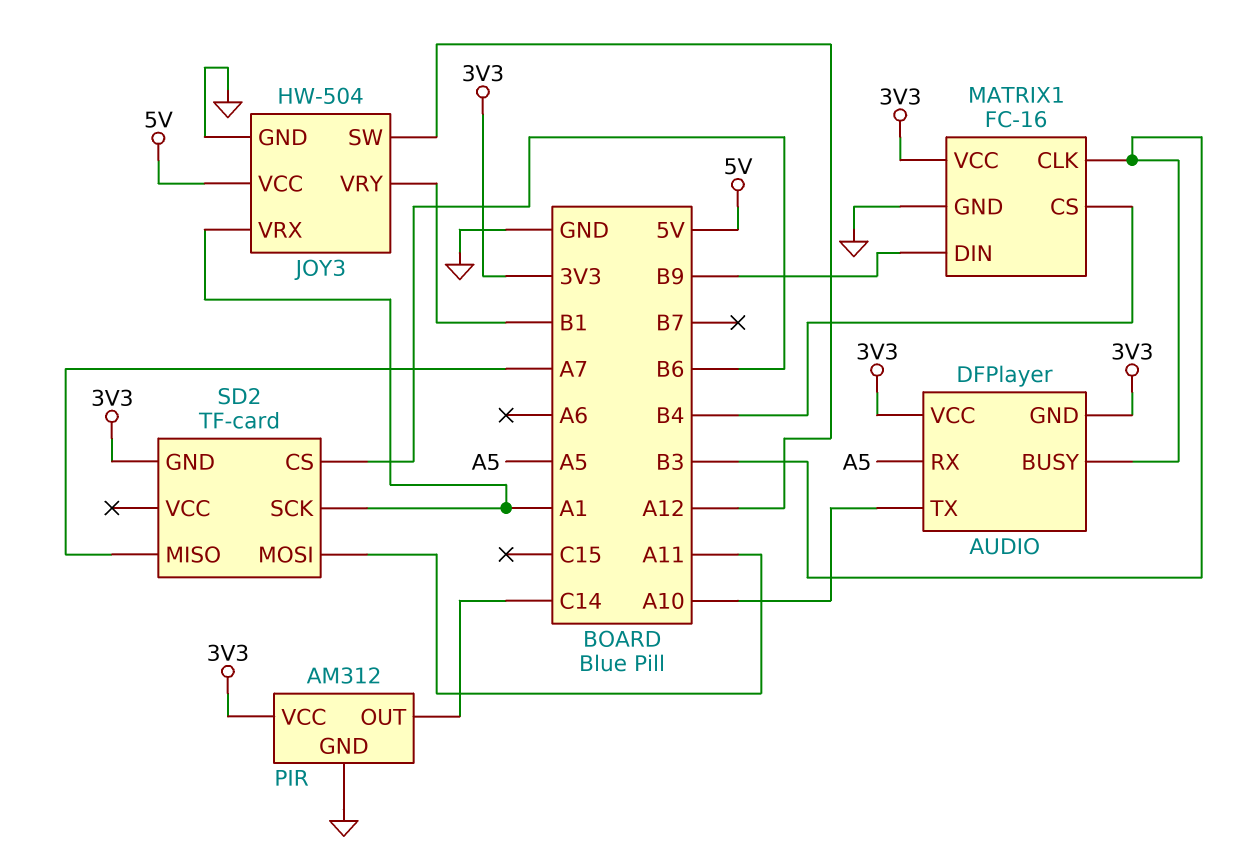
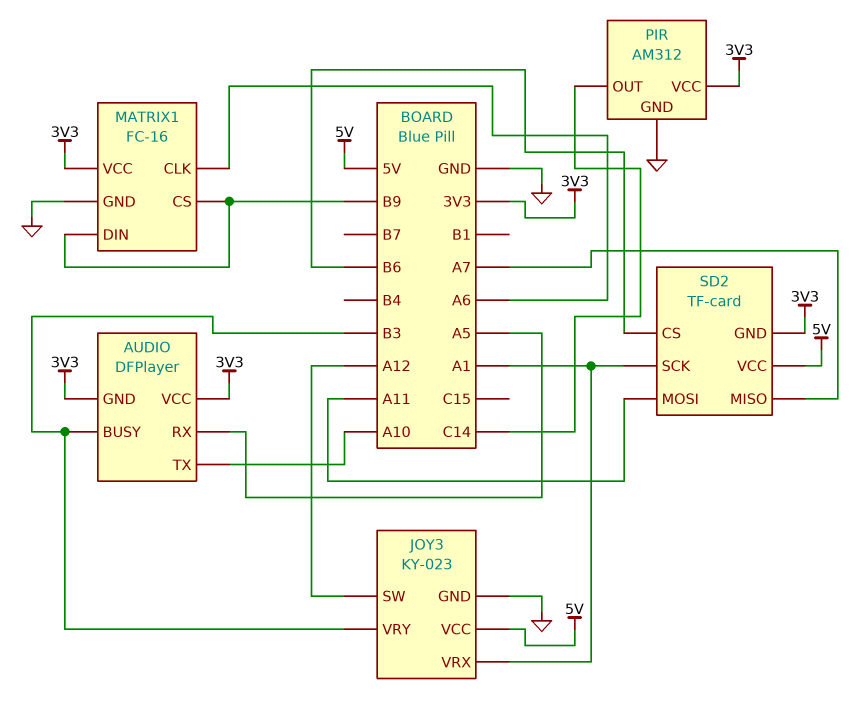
JOY3: HW-504 -> KY-023
JOY3 pin VRY: B1 -> B3
MATRIX1 pin CLK: B3 -> A6
MATRIX1 pin CS: B4 -> B9
SD2 pin VCC: none -> 5V

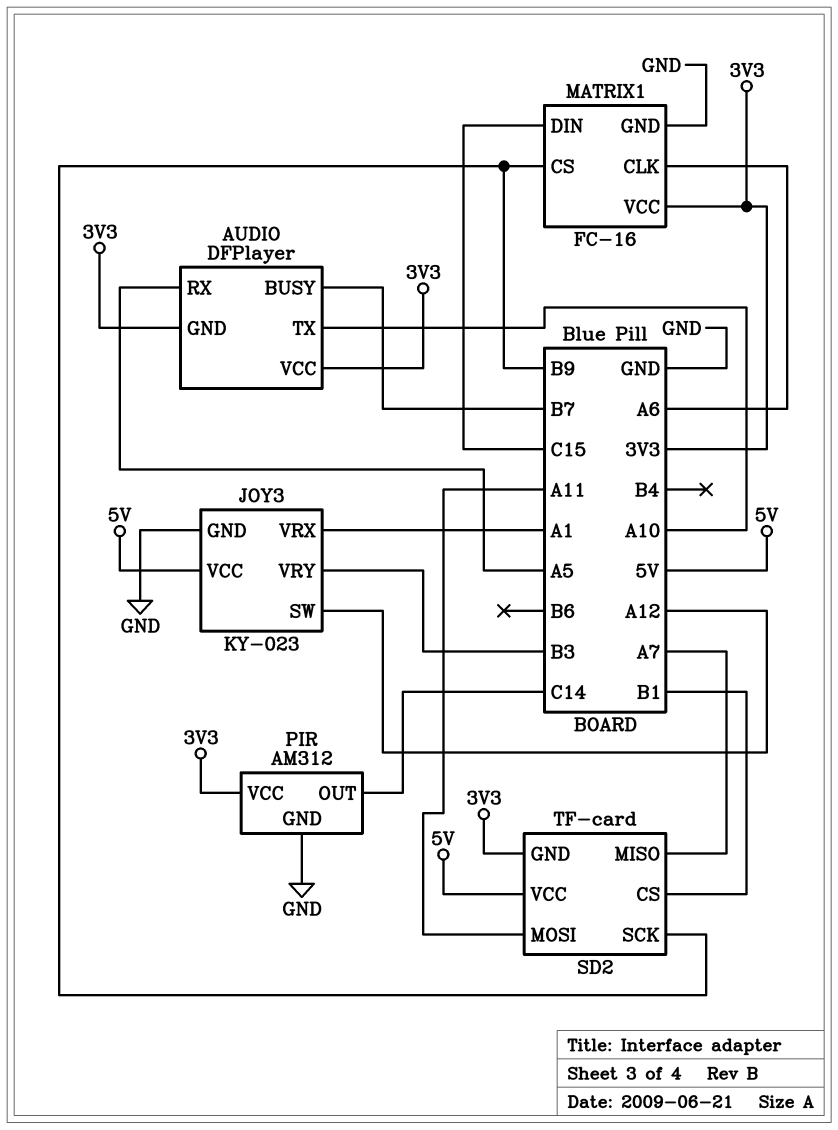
AUDIO pin BUSY: B3 -> B7
MATRIX1 pin DIN: B9 -> C15
SD2 pin CS: B6 -> B1
SD2 pin SCK: A1 -> B9

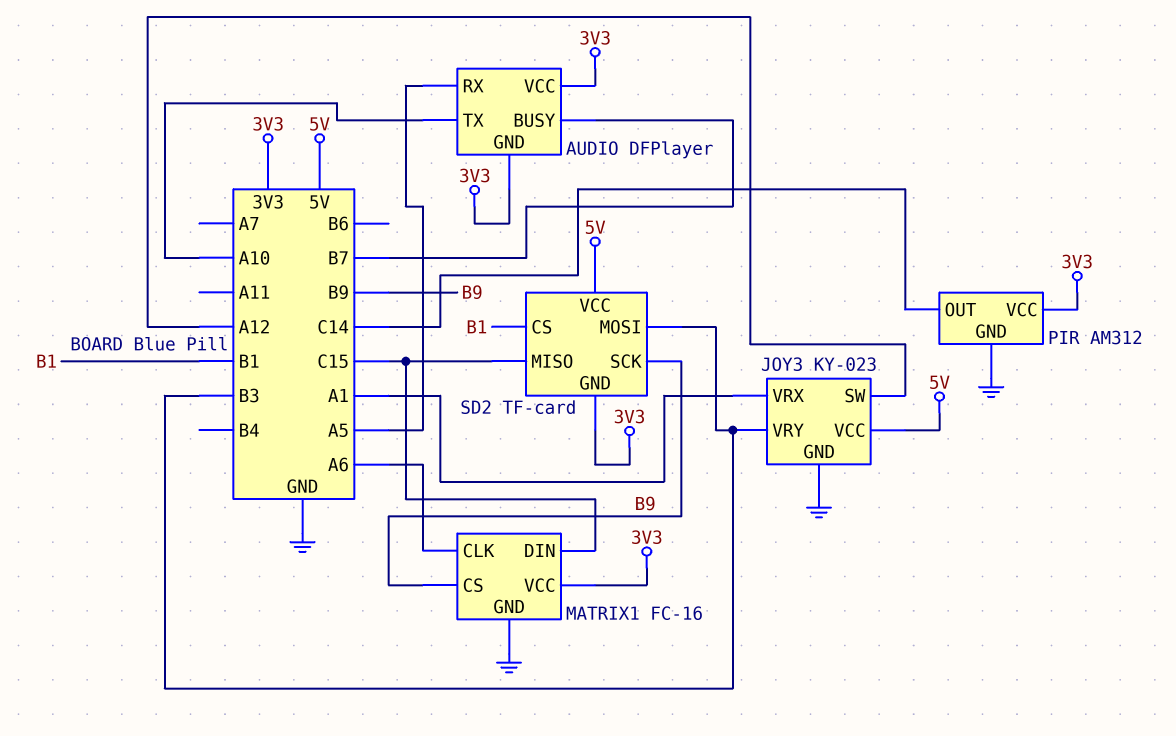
SD2 pin MISO: A7 -> C15
SD2 pin MOSI: A11 -> B3

